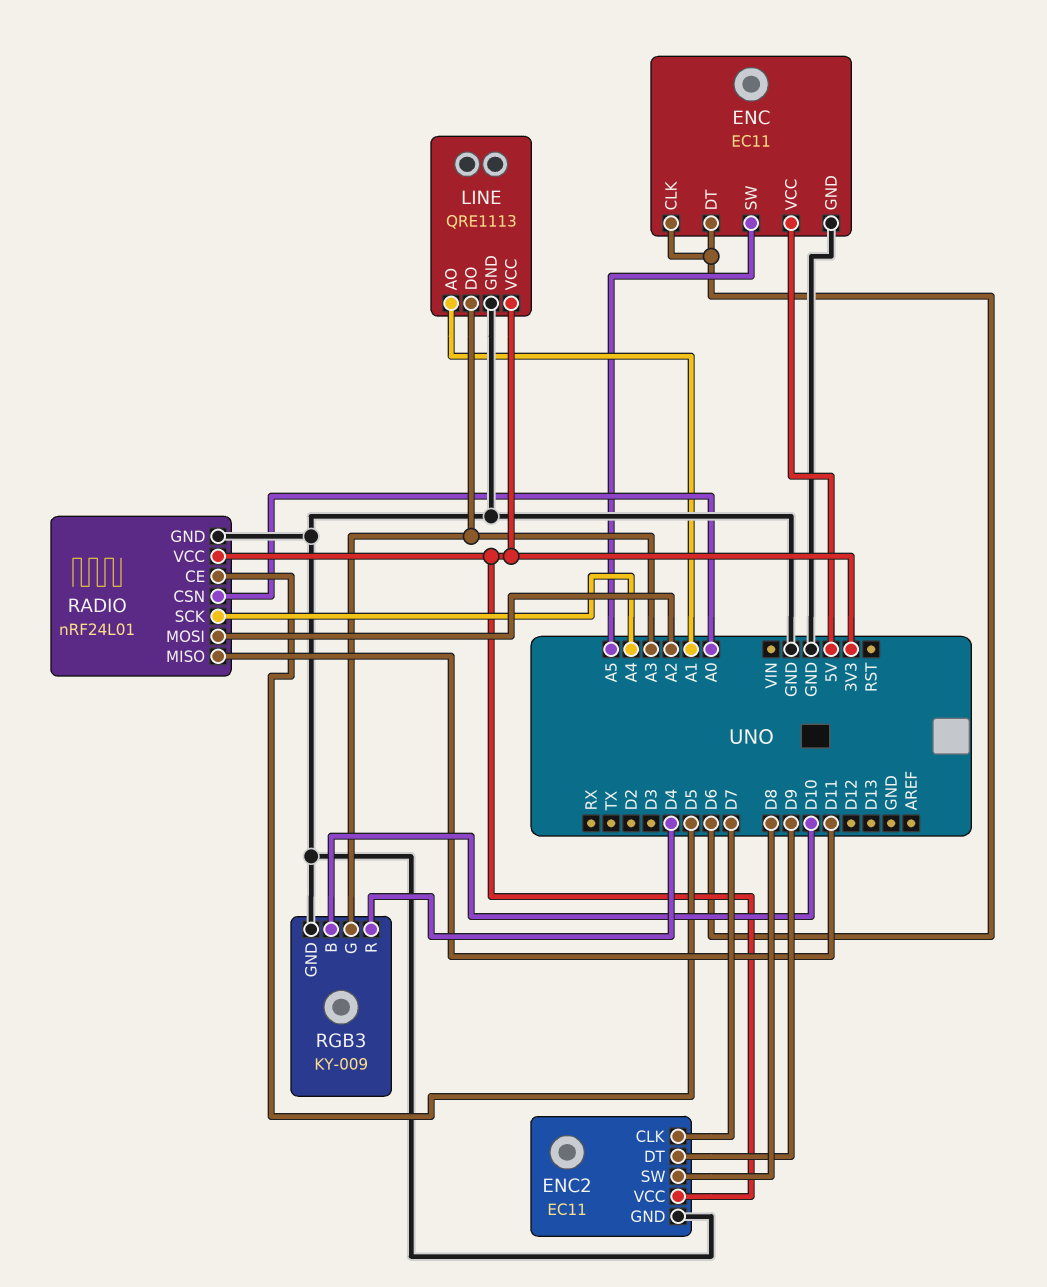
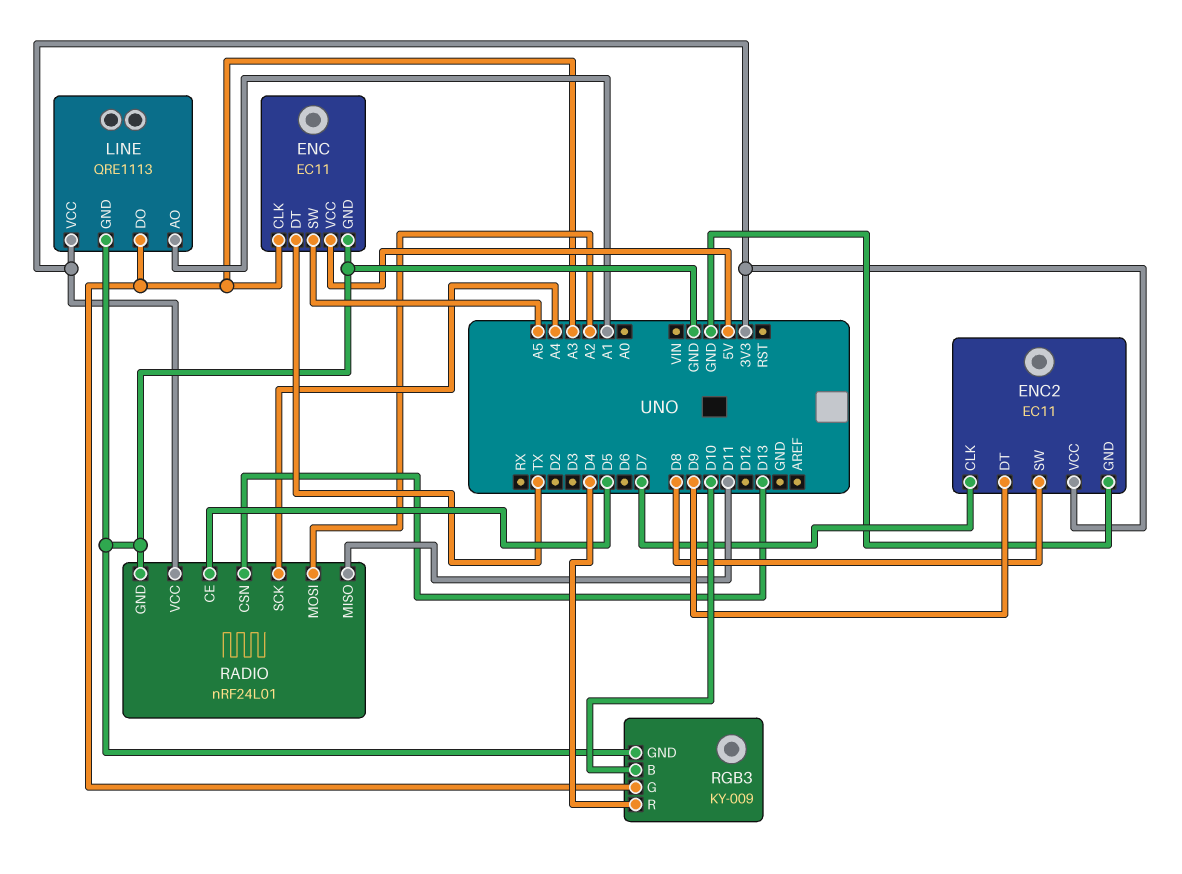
ENC pin CLK: D6 -> A3
ENC pin DT: D6 -> TX
RADIO pin CSN: A0 -> D13

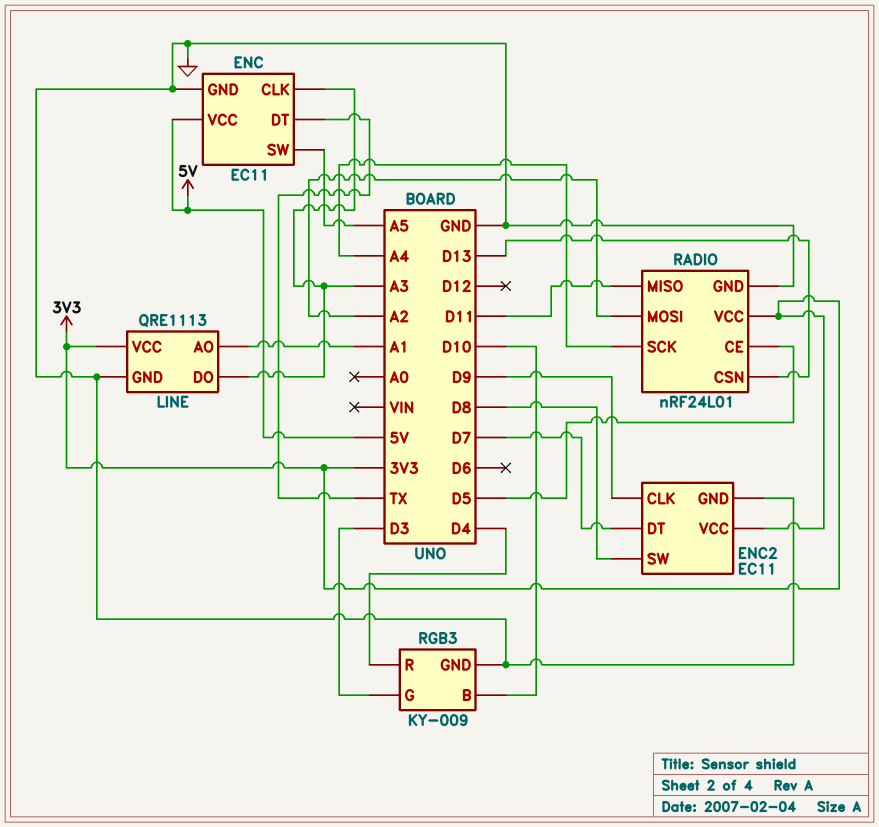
ENC2 pin CLK: D7 -> D9
ENC2 pin DT: D9 -> D7
RGB3 pin G: A3 -> D3

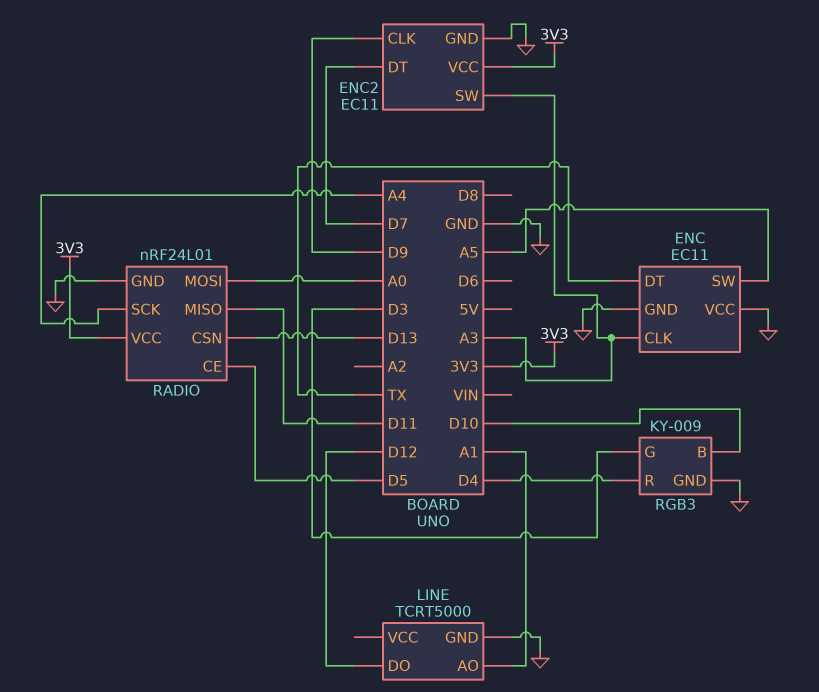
ENC pin VCC: 5V -> GND
ENC2 pin SW: D8 -> A3
LINE: QRE1113 -> TCRT5000
LINE pin DO: A3 -> D12
LINE pin VCC: 3V3 -> none
RADIO pin MOSI: A2 -> A0

